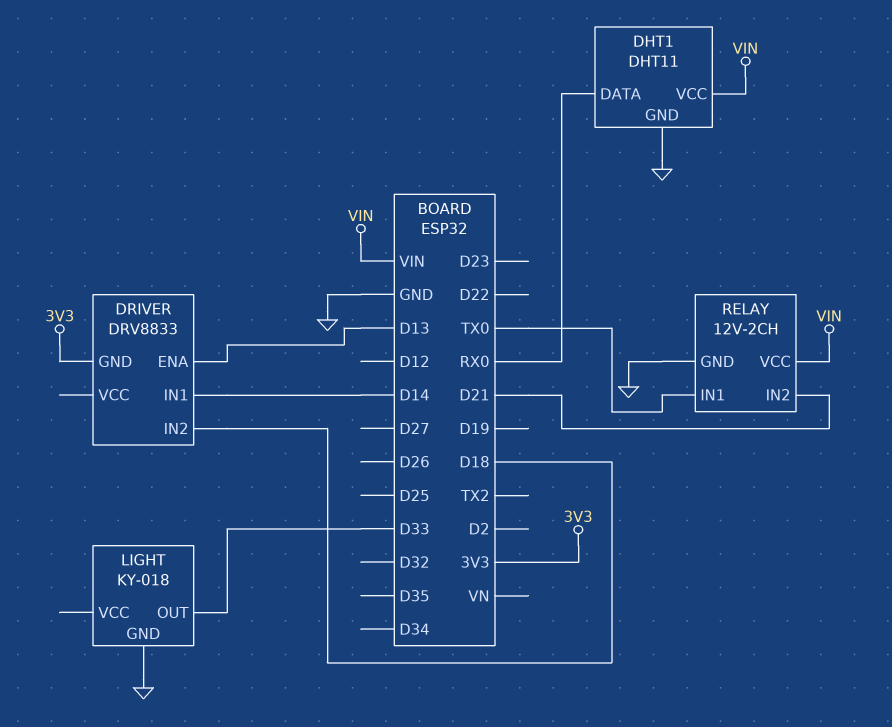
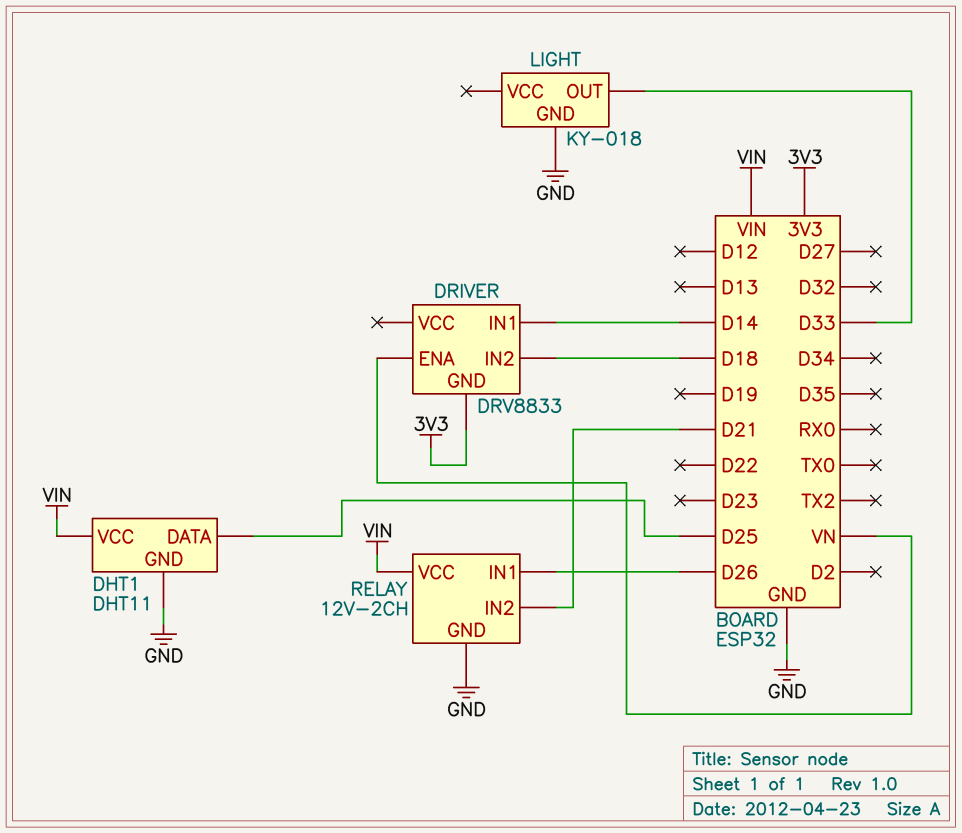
DHT1 pin DATA: RX0 -> D25
DRIVER pin ENA: D13 -> VN
RELAY pin IN1: TX0 -> D26

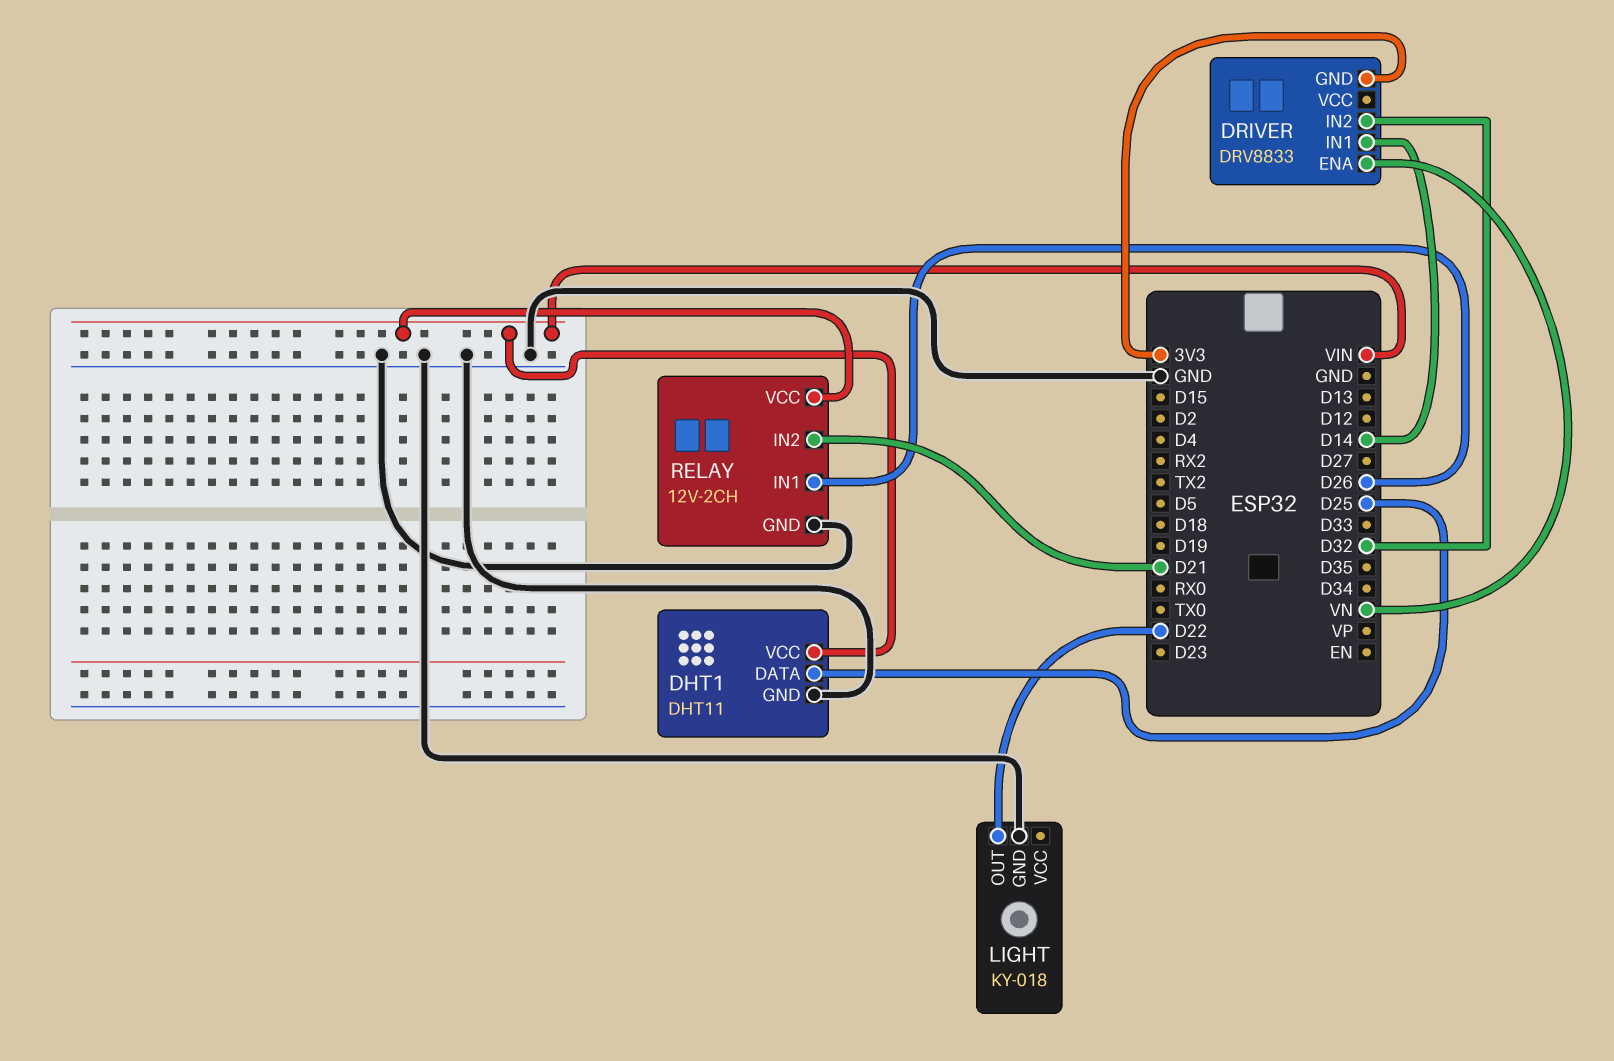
DRIVER pin IN2: D18 -> D32
LIGHT pin OUT: D33 -> D22

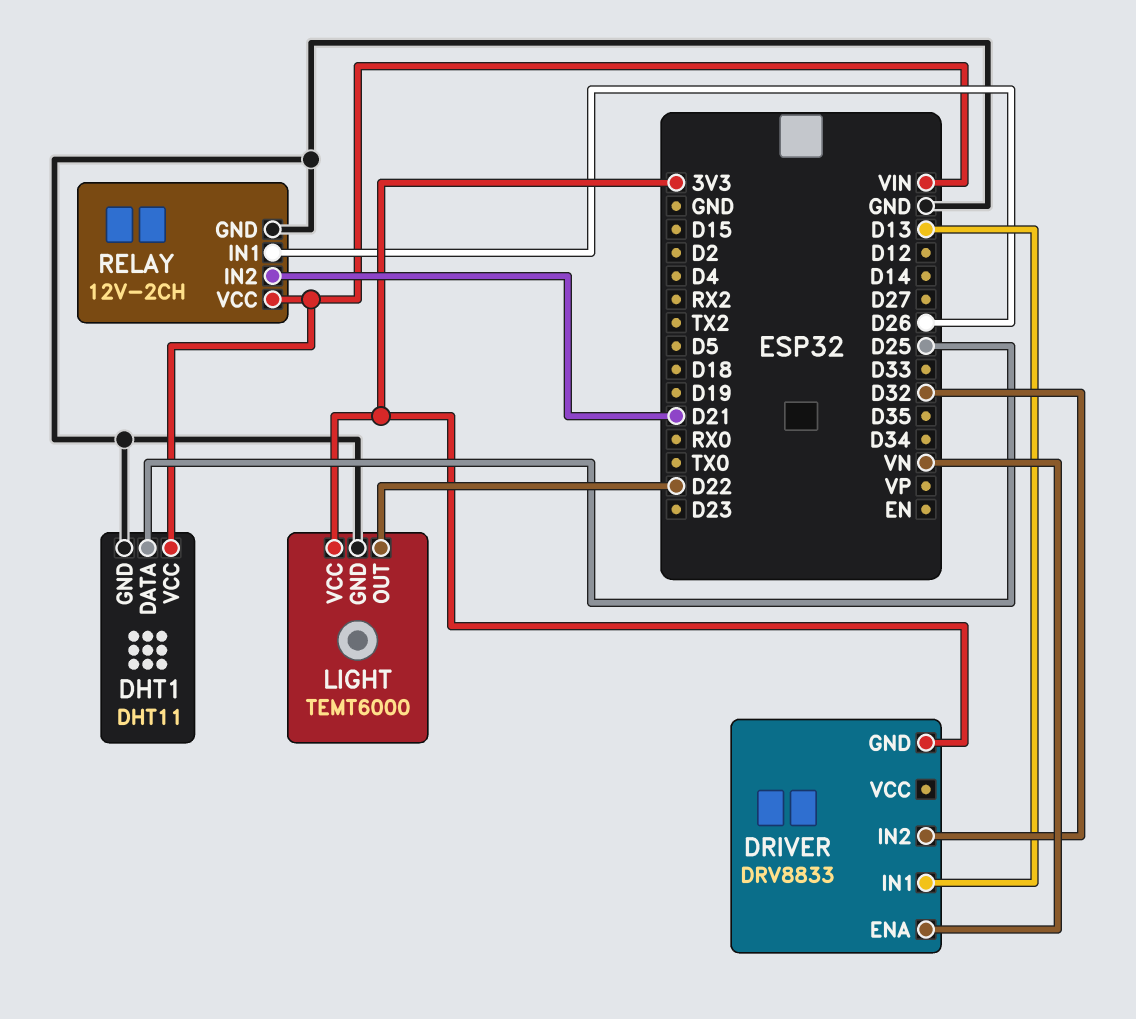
DRIVER pin IN1: D14 -> D13
LIGHT: KY-018 -> TEMT6000
LIGHT pin VCC: none -> 3V3

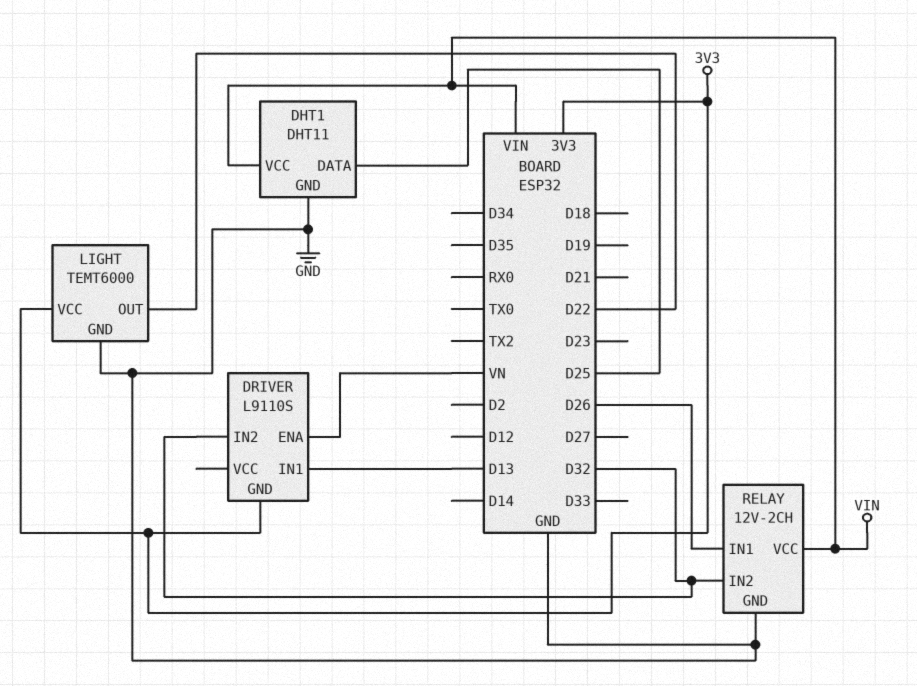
DRIVER: DRV8833 -> L9110S
RELAY pin IN2: D21 -> D32

